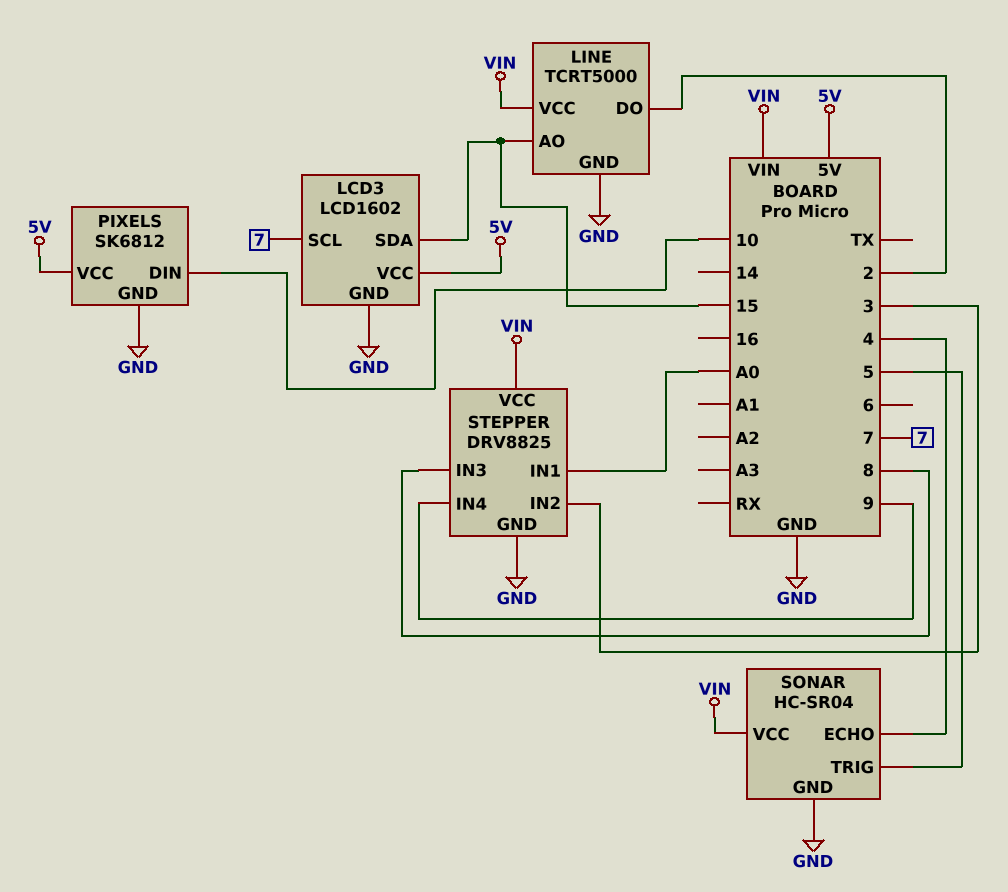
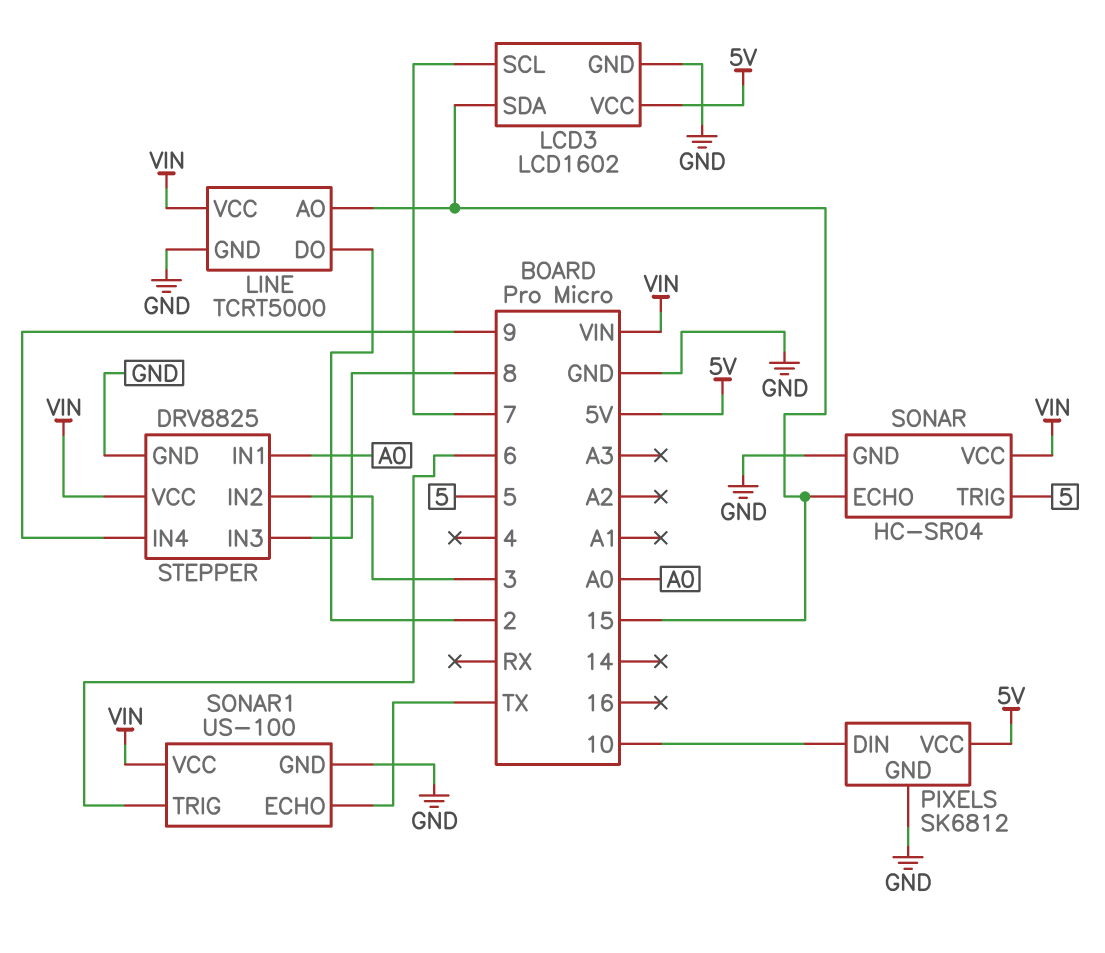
SONAR pin ECHO: 4 -> 15
SONAR1: none -> US-100
SONAR1 pin ECHO: none -> TX
SONAR1 pin GND: none -> GND
SONAR1 pin TRIG: none -> 6
SONAR1 pin VCC: none -> VIN

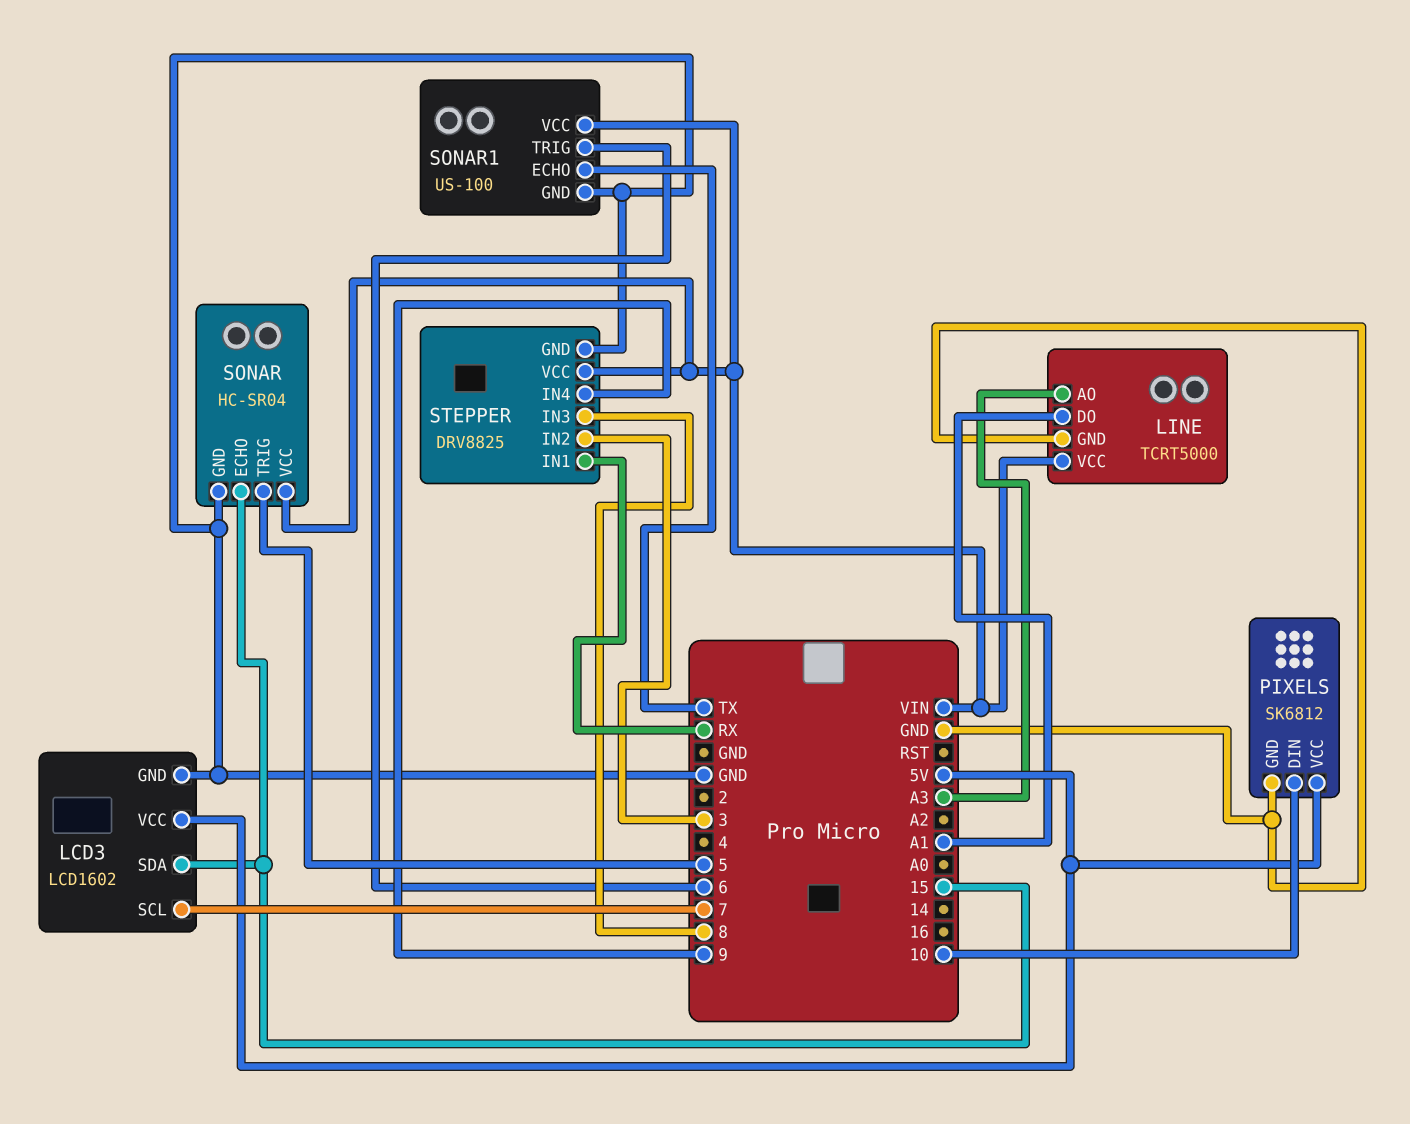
LINE pin AO: 15 -> A3
LINE pin DO: 2 -> A1
STEPPER pin IN1: A0 -> RX

